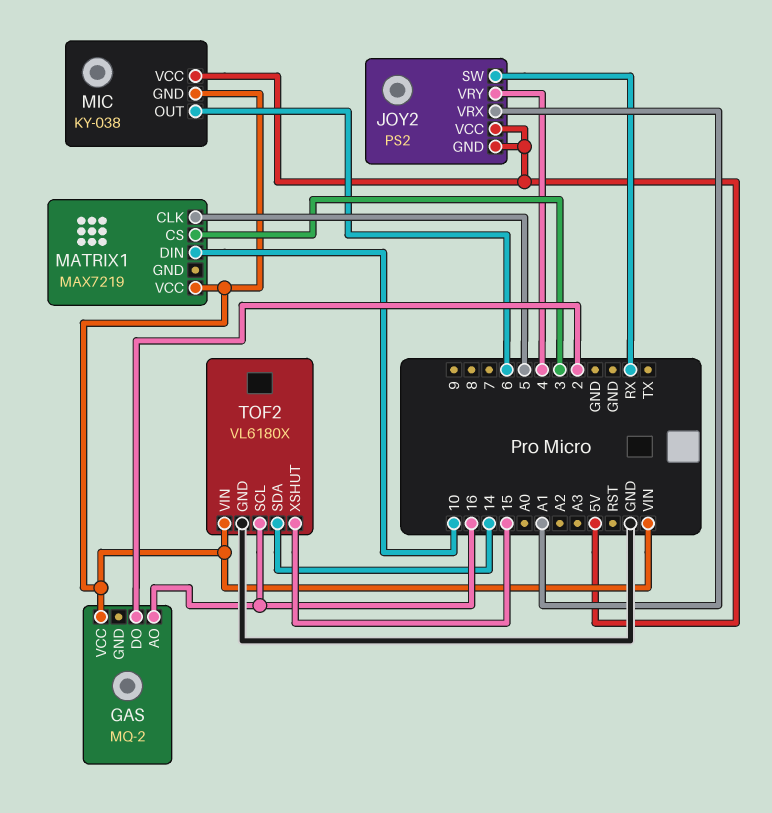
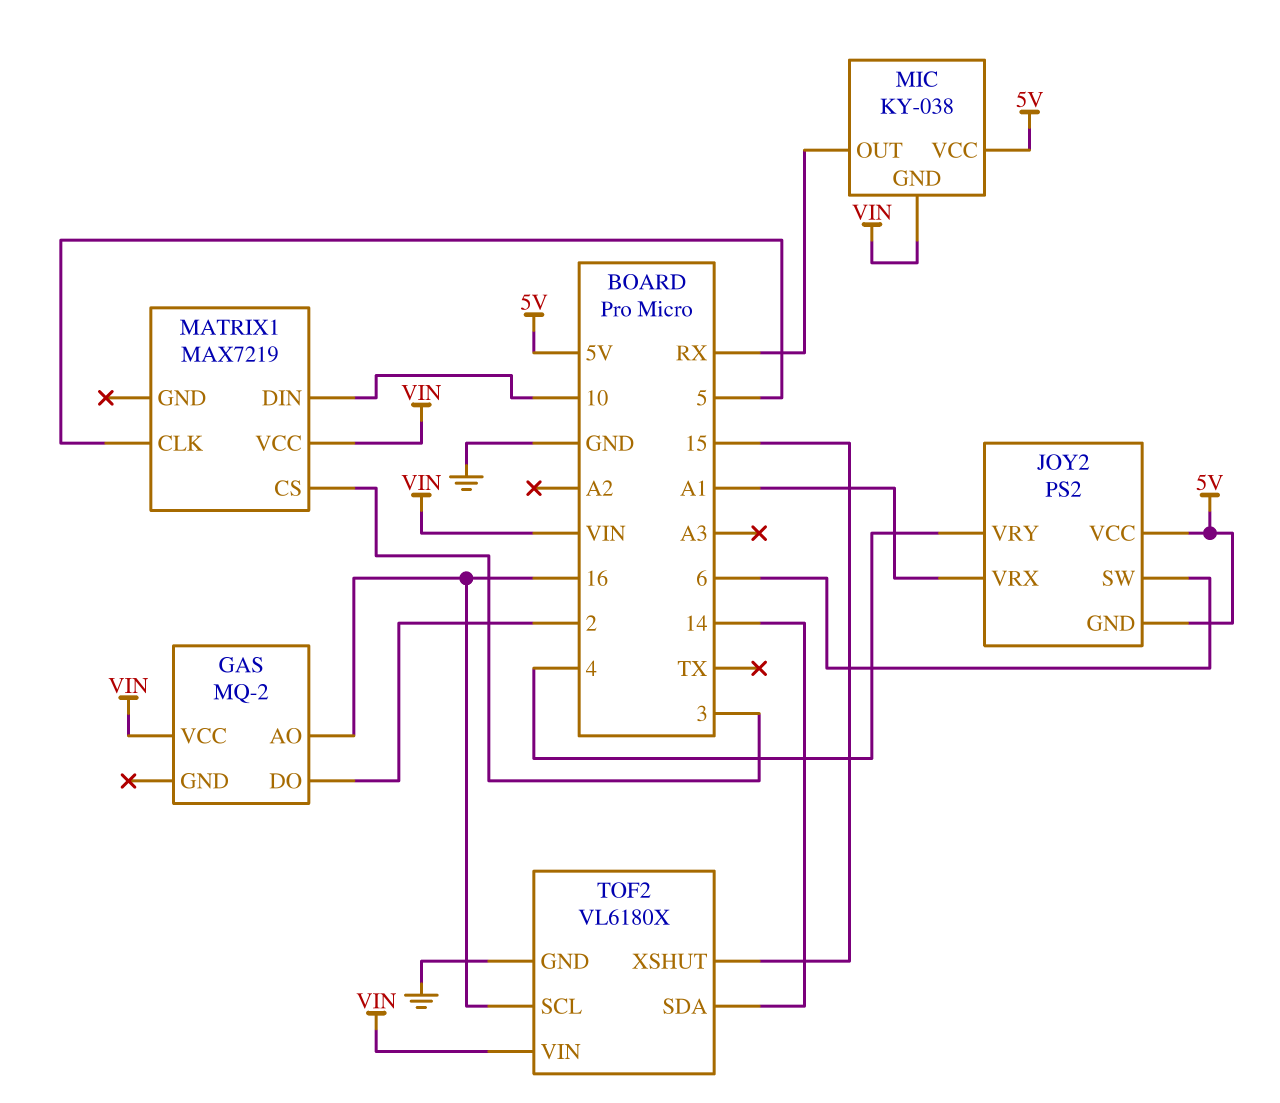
JOY2 pin SW: RX -> 6
MIC pin OUT: 6 -> RX

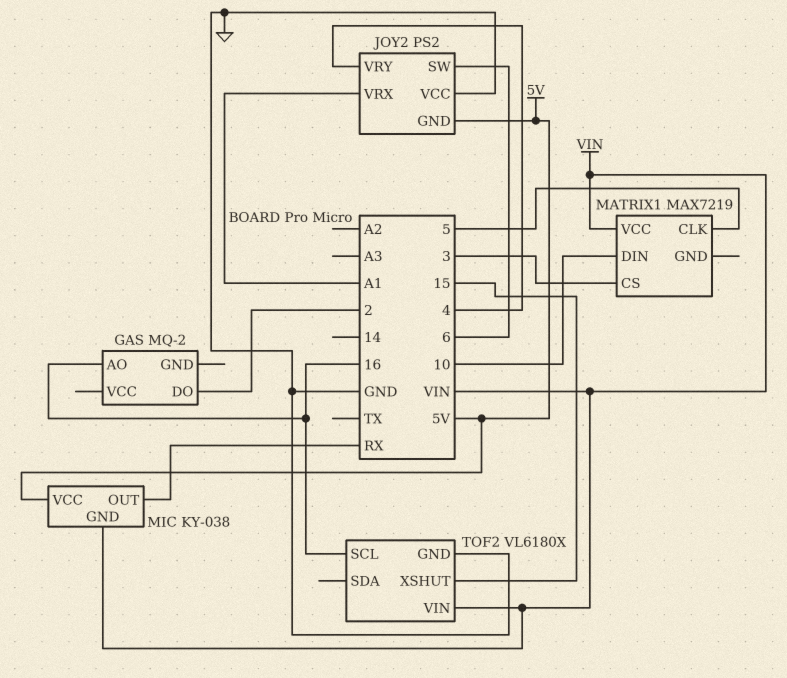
GAS pin VCC: VIN -> none
JOY2 pin VCC: 5V -> GND
TOF2 pin SDA: 14 -> none

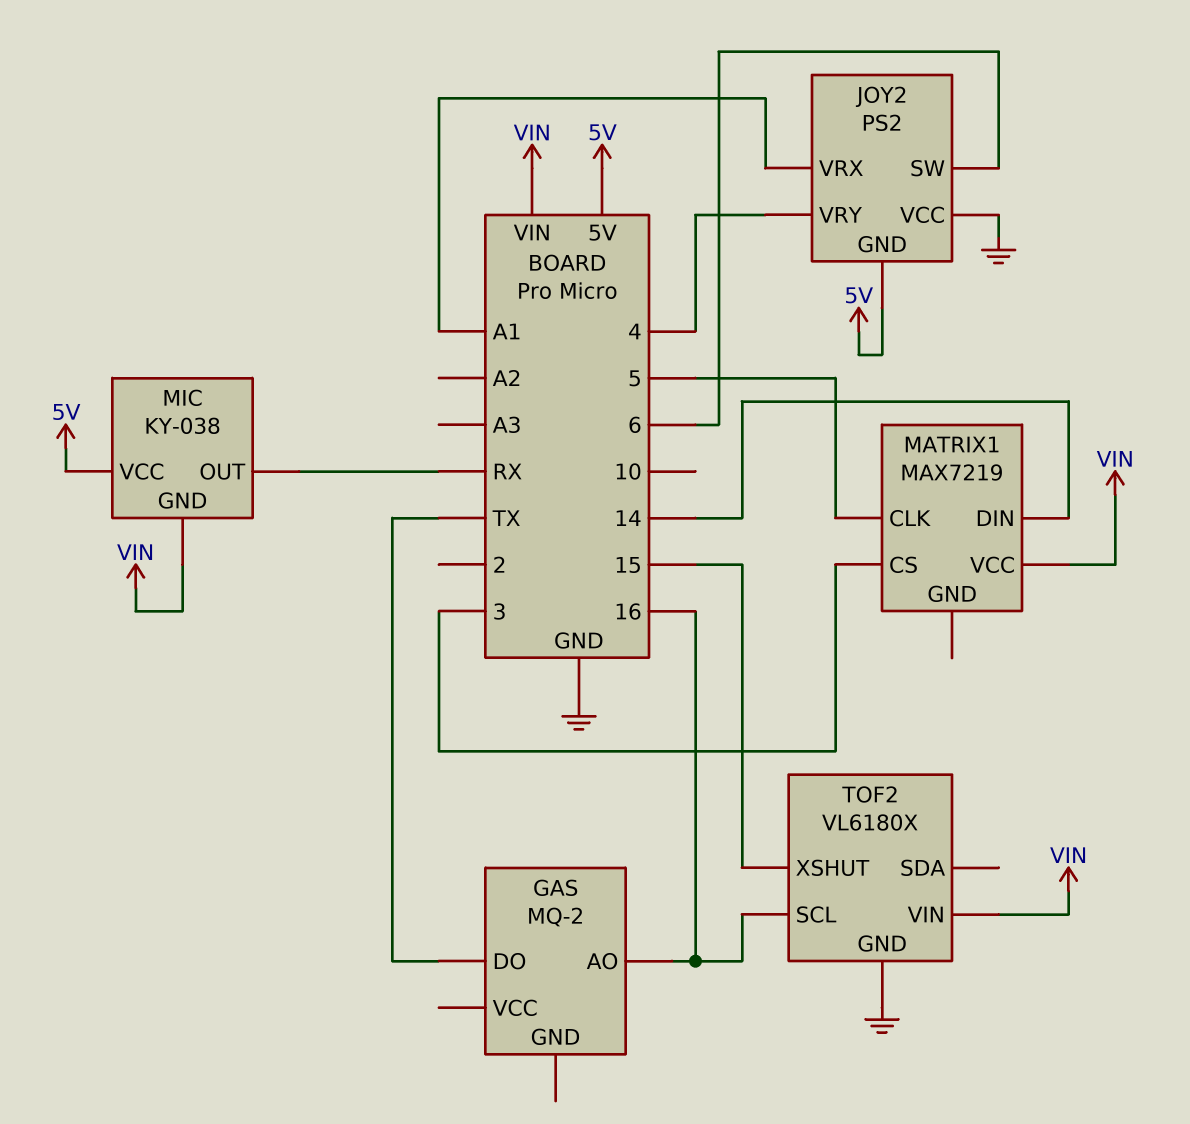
GAS pin DO: 2 -> TX
MATRIX1 pin DIN: 10 -> 14

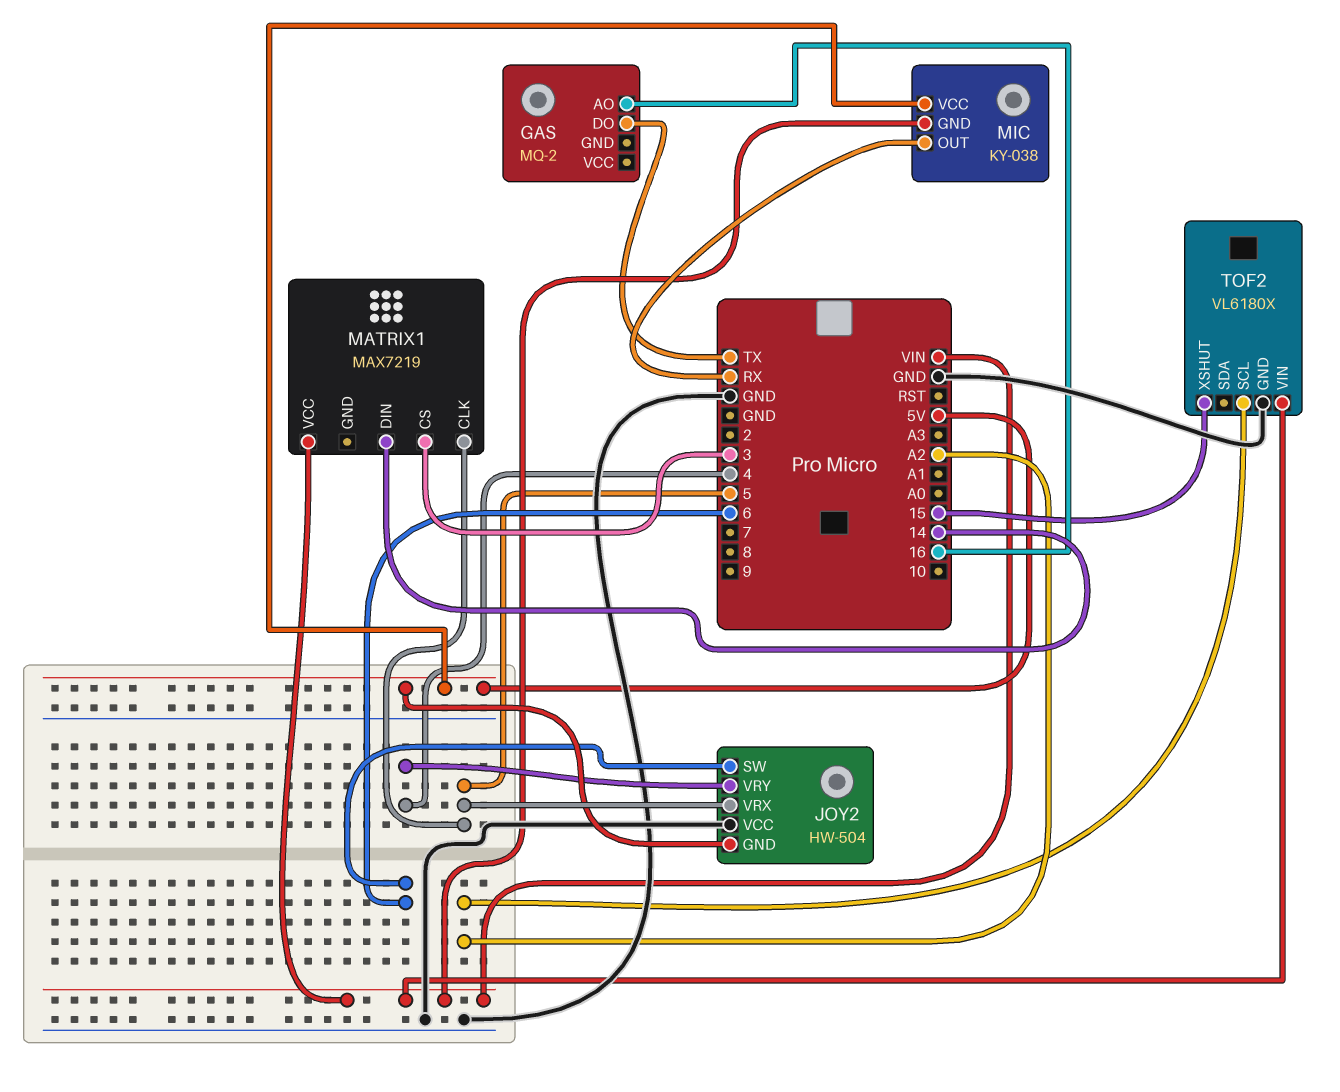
JOY2: PS2 -> HW-504
JOY2 pin VRX: A1 -> 5
TOF2 pin SCL: 16 -> A2

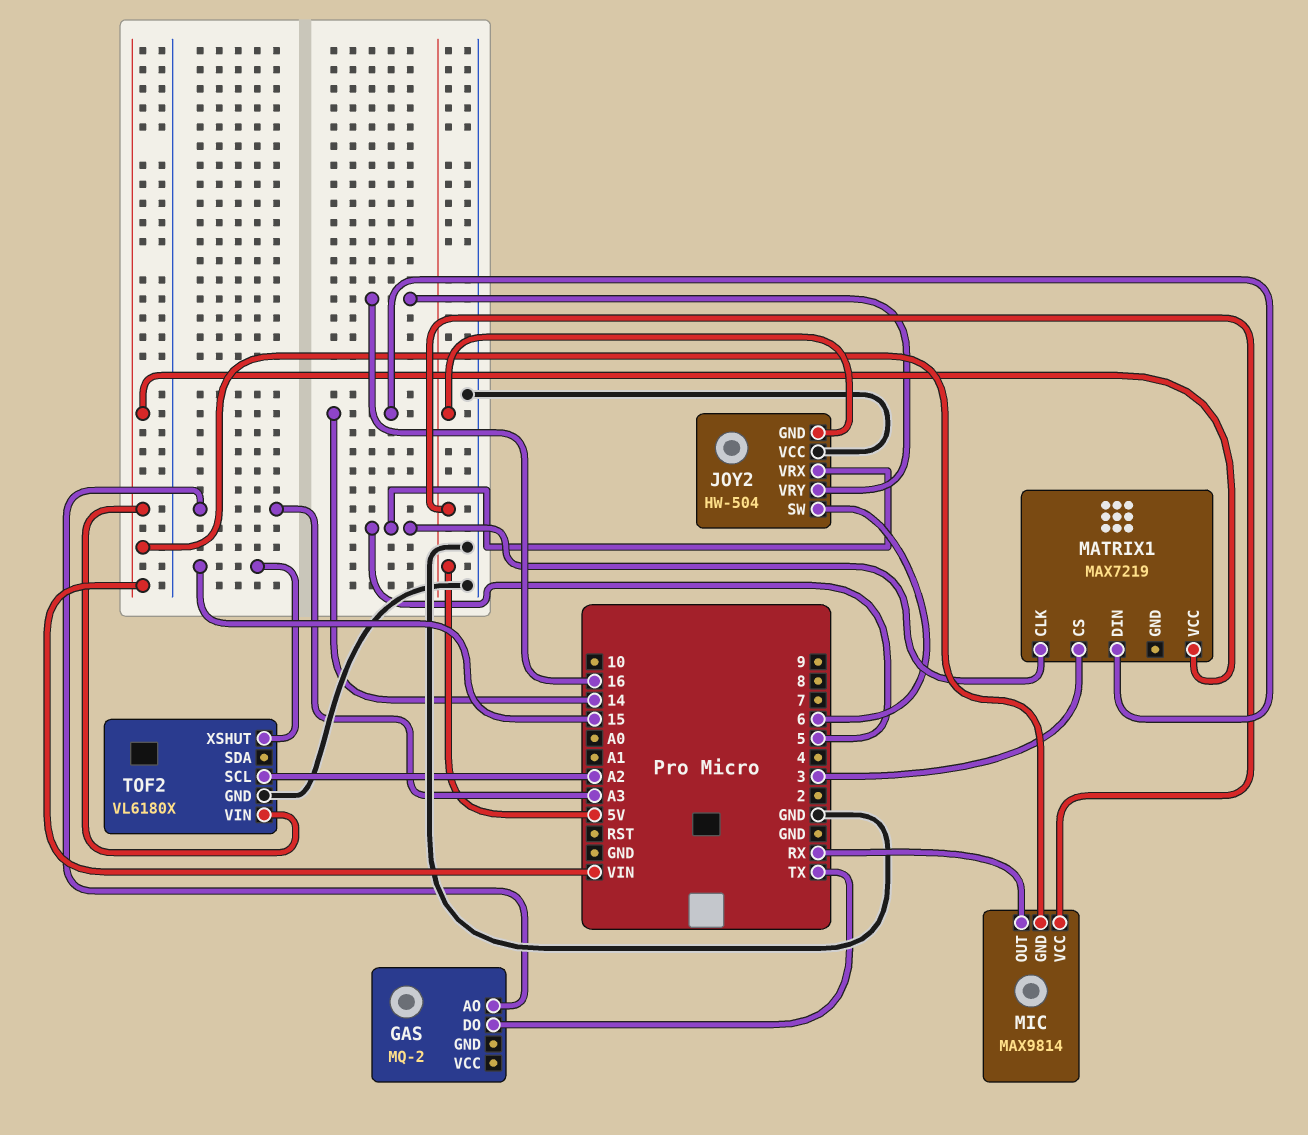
GAS pin AO: 16 -> A3
JOY2 pin VRY: 4 -> 16
MIC: KY-038 -> MAX9814

